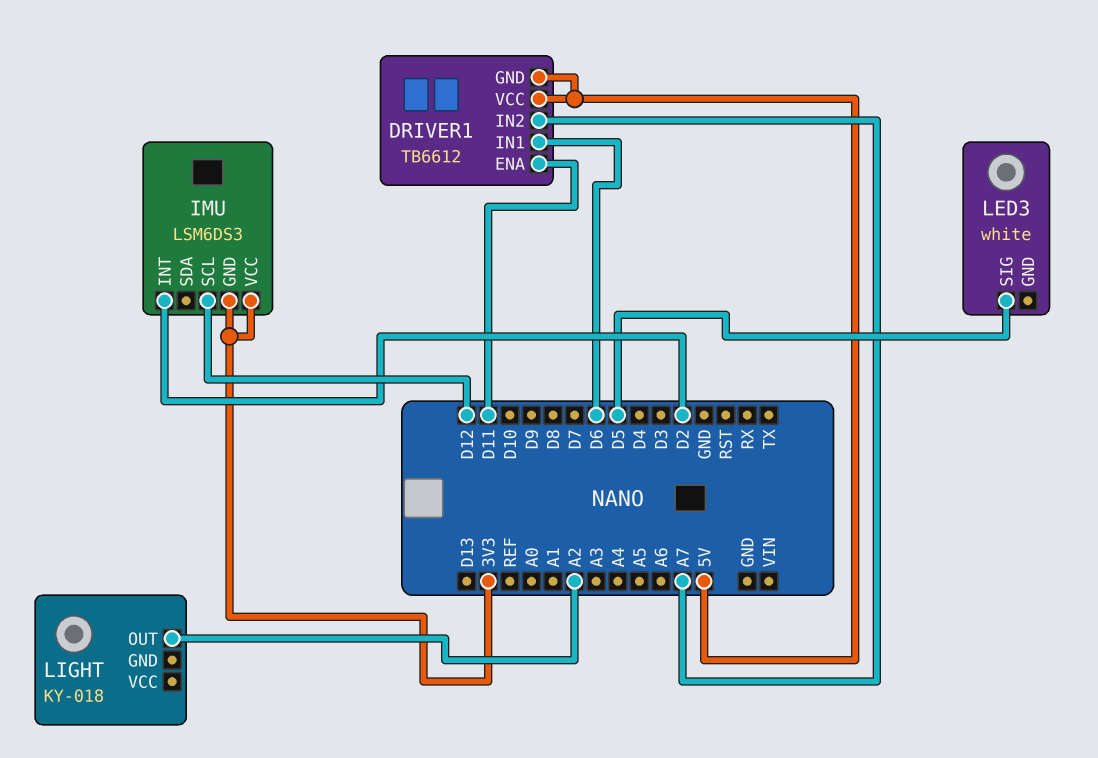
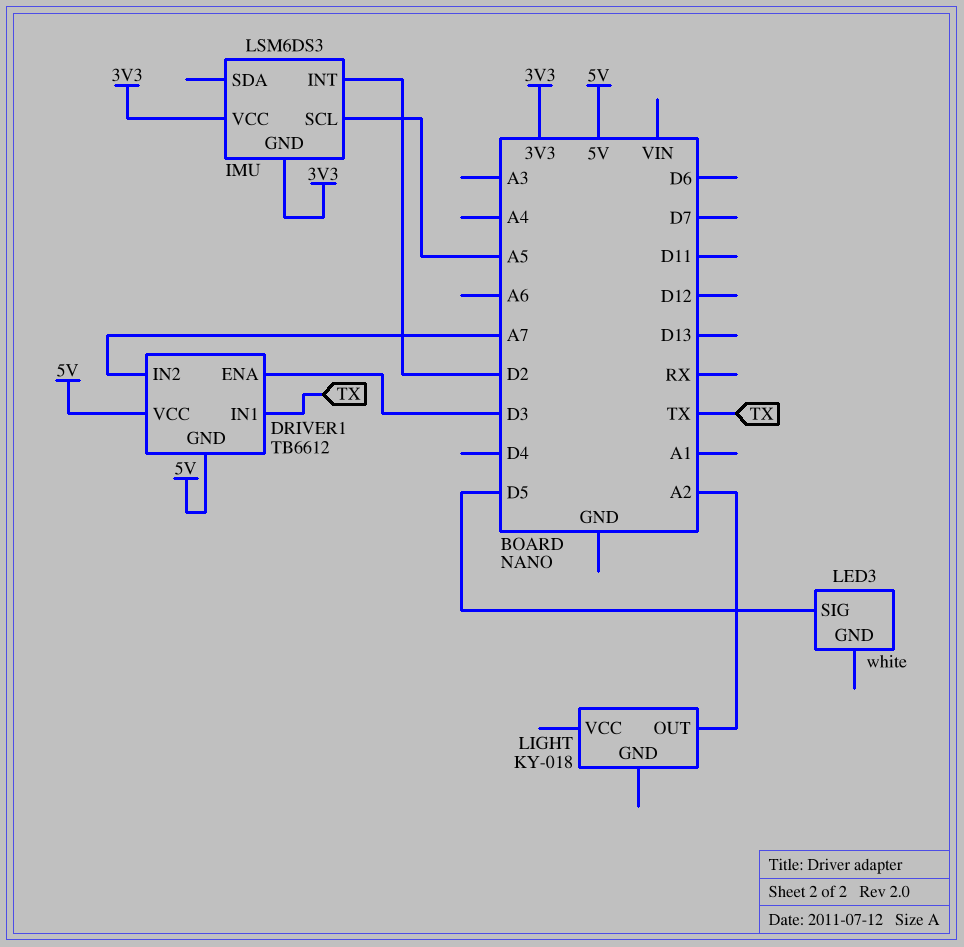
DRIVER1 pin ENA: D11 -> D3
DRIVER1 pin IN1: D6 -> TX
IMU pin SCL: D12 -> A5

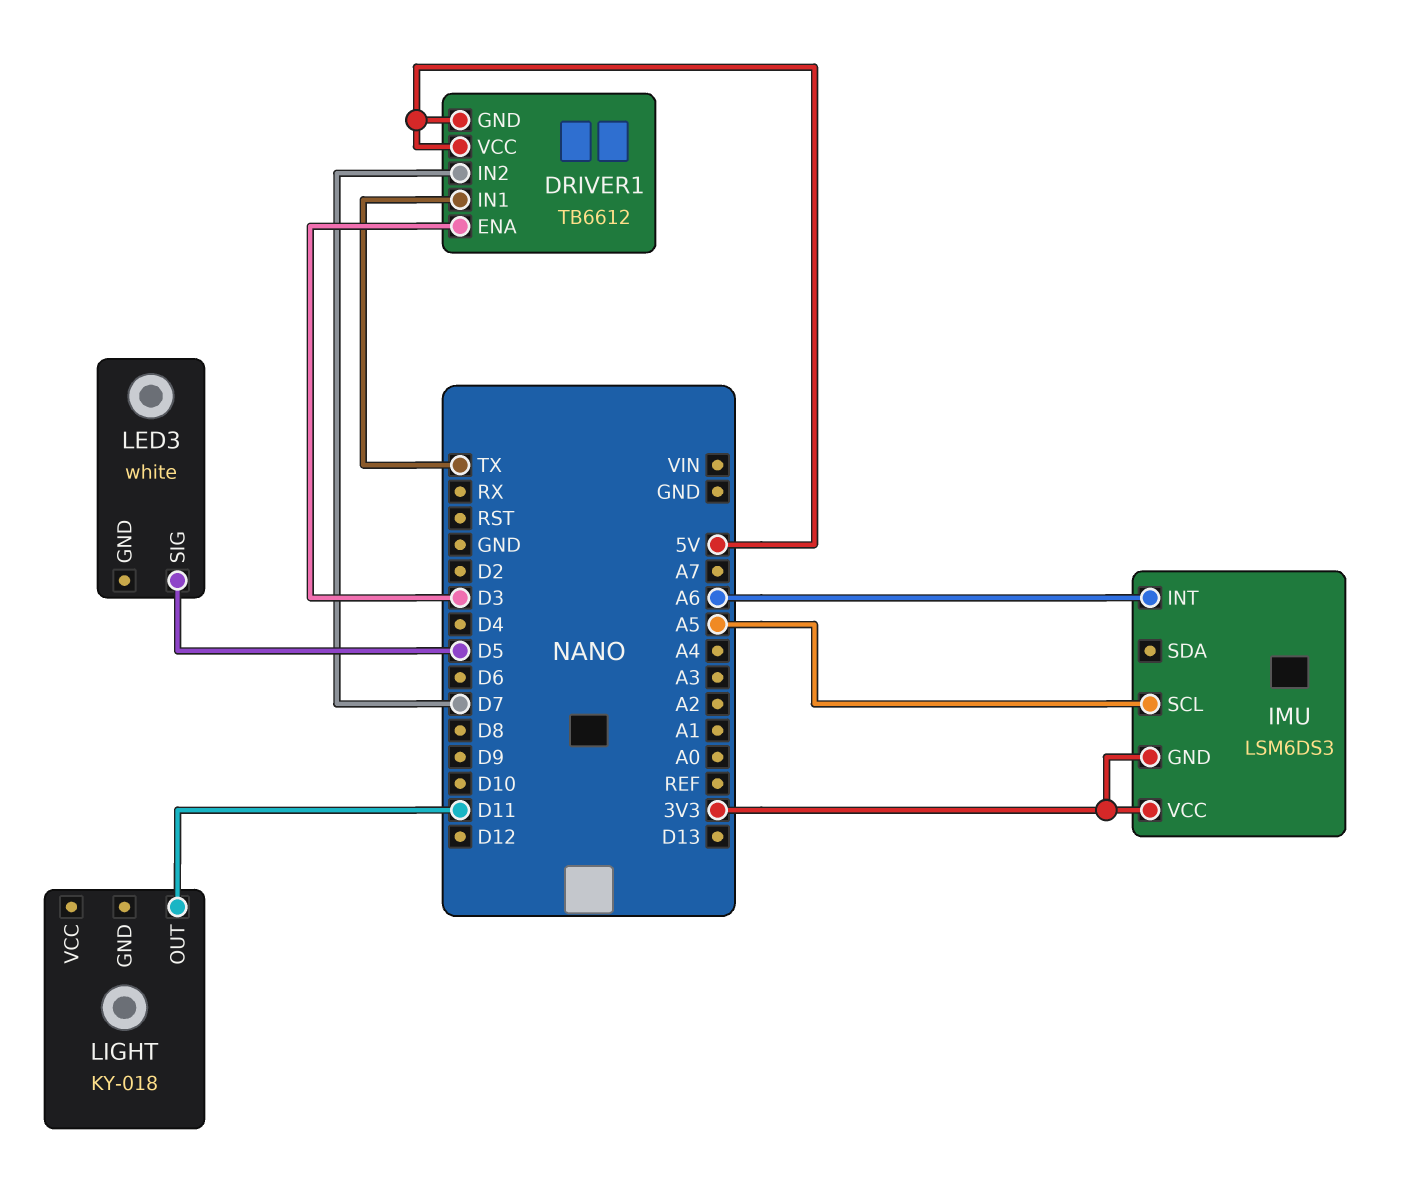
DRIVER1 pin IN2: A7 -> D7
IMU pin INT: D2 -> A6
LIGHT pin OUT: A2 -> D11

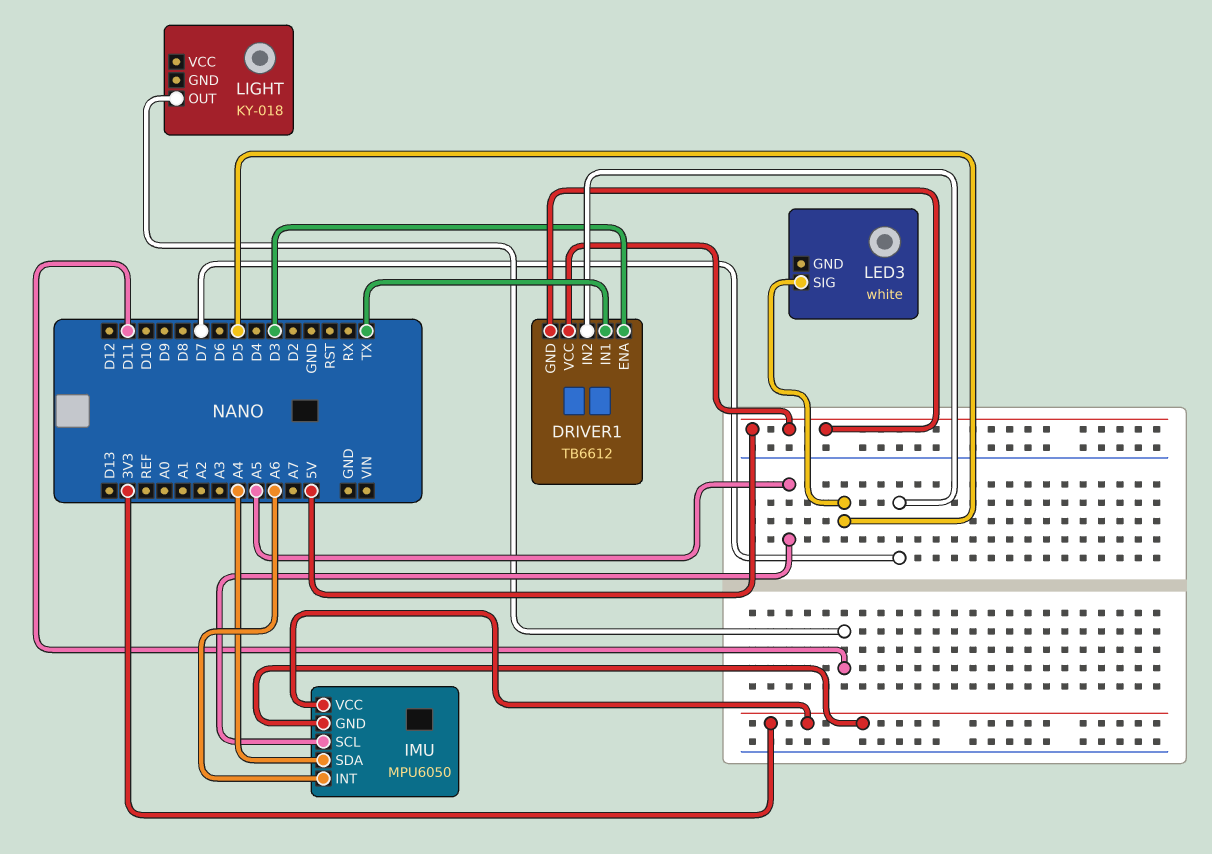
IMU: LSM6DS3 -> MPU6050
IMU pin SDA: none -> A4

